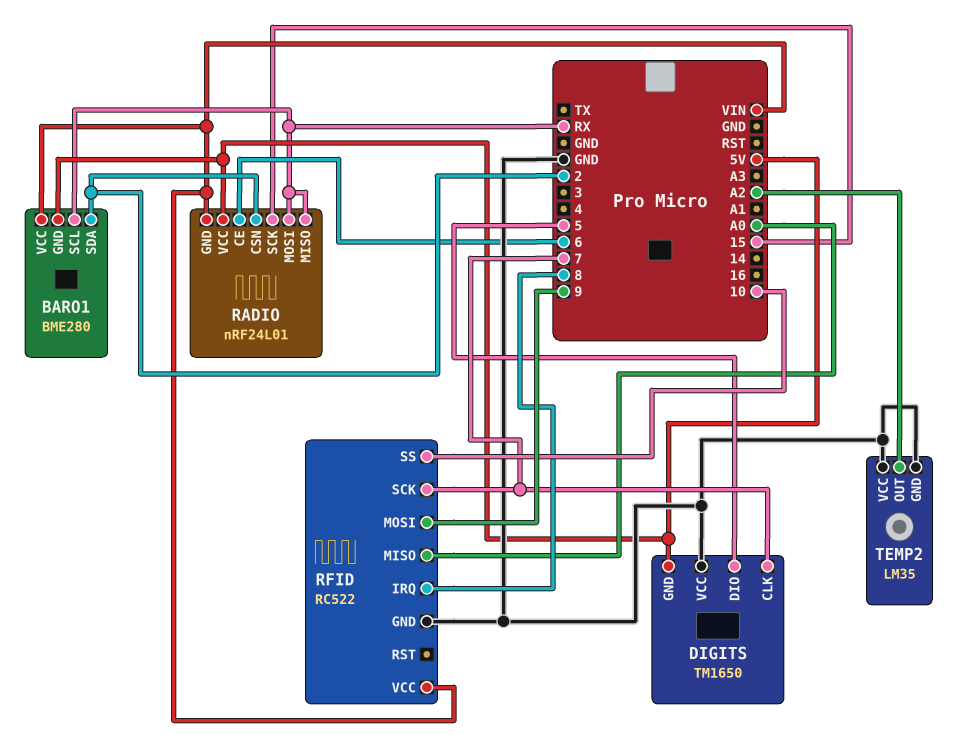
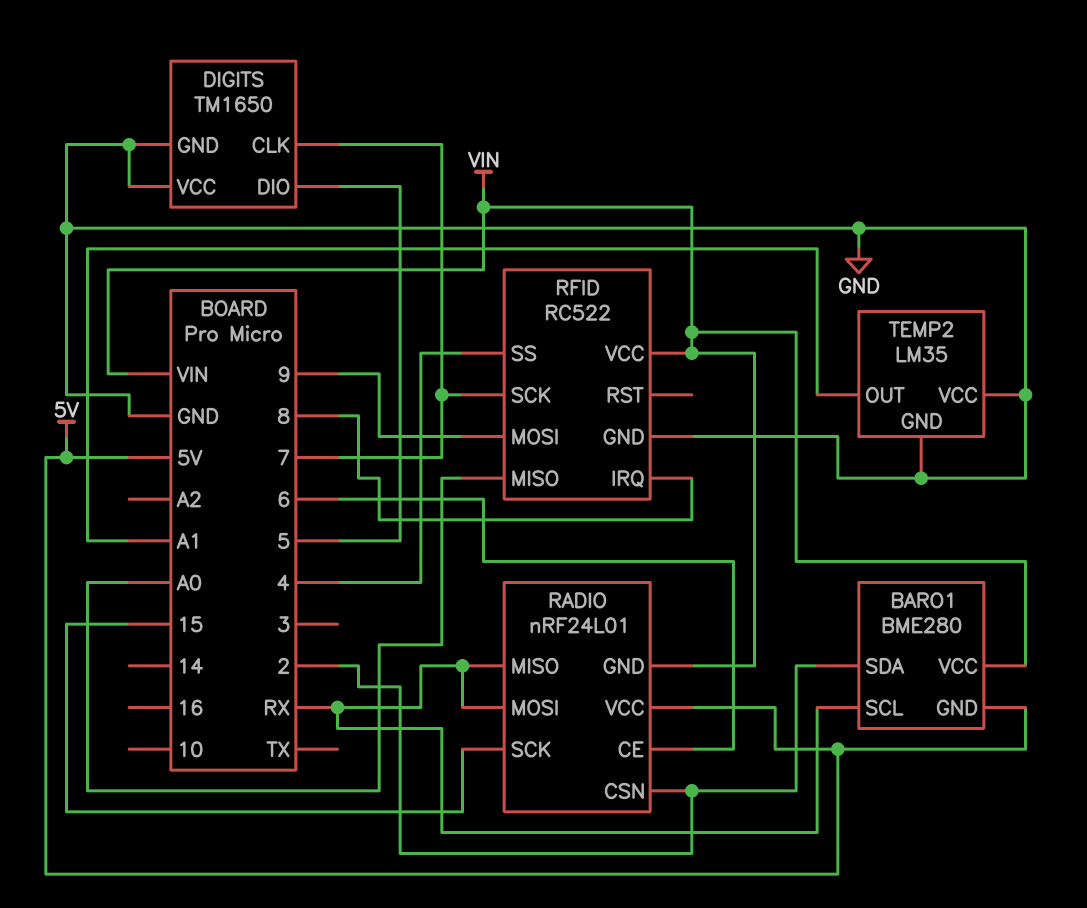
DIGITS pin GND: 5V -> GND
RFID pin SS: 10 -> 4
TEMP2 pin OUT: A2 -> A1

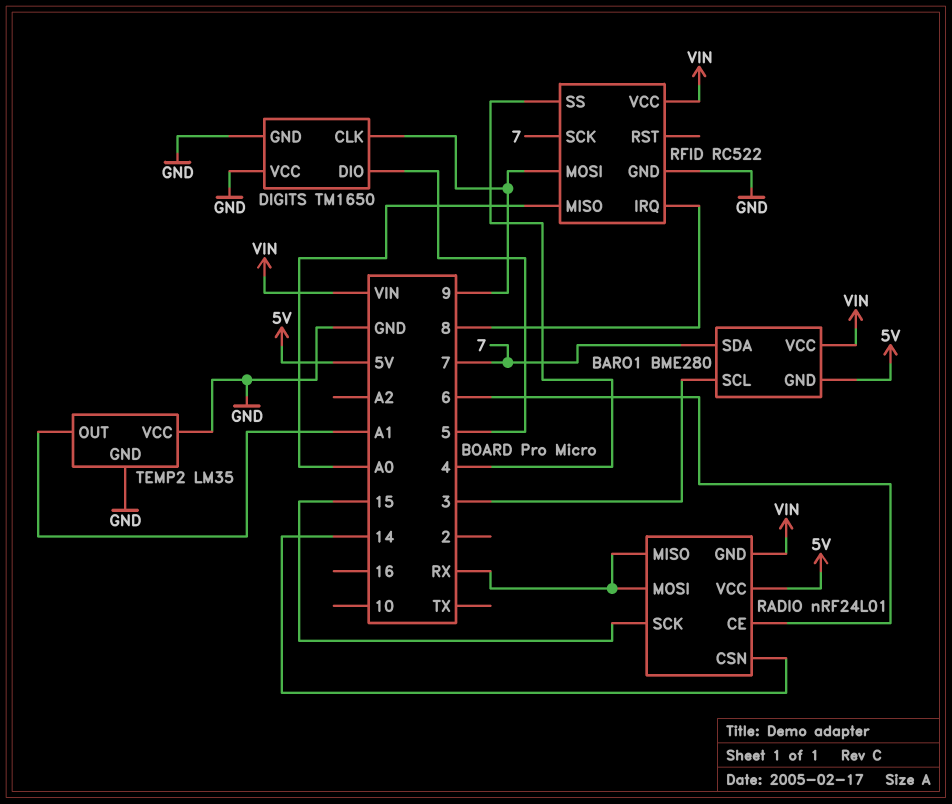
BARO1 pin SCL: RX -> 3
BARO1 pin SDA: 2 -> 7
DIGITS pin CLK: 7 -> 9
RADIO pin CSN: 2 -> 14

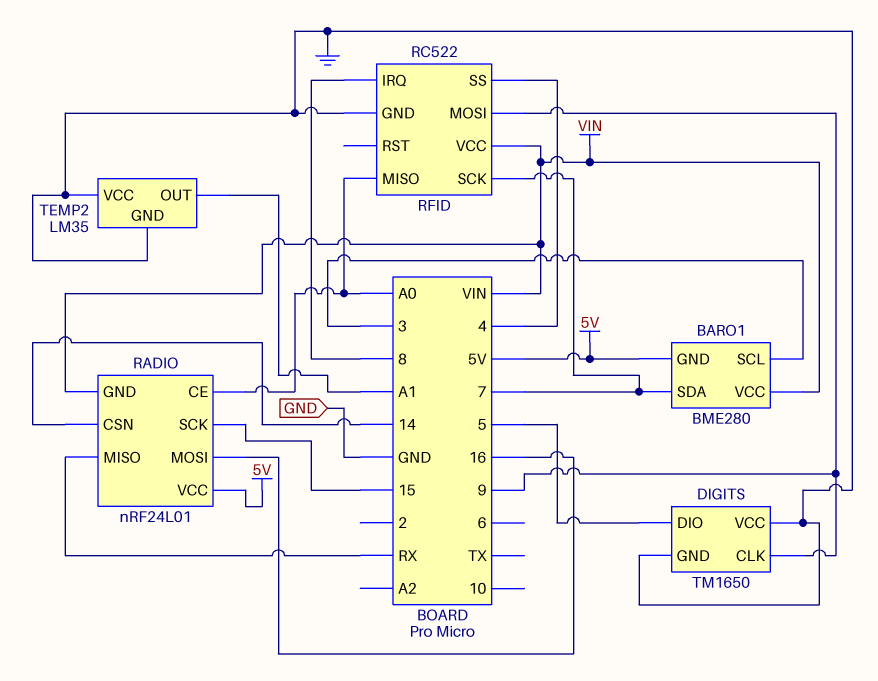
RADIO pin CE: 6 -> A0
RADIO pin MOSI: RX -> 16

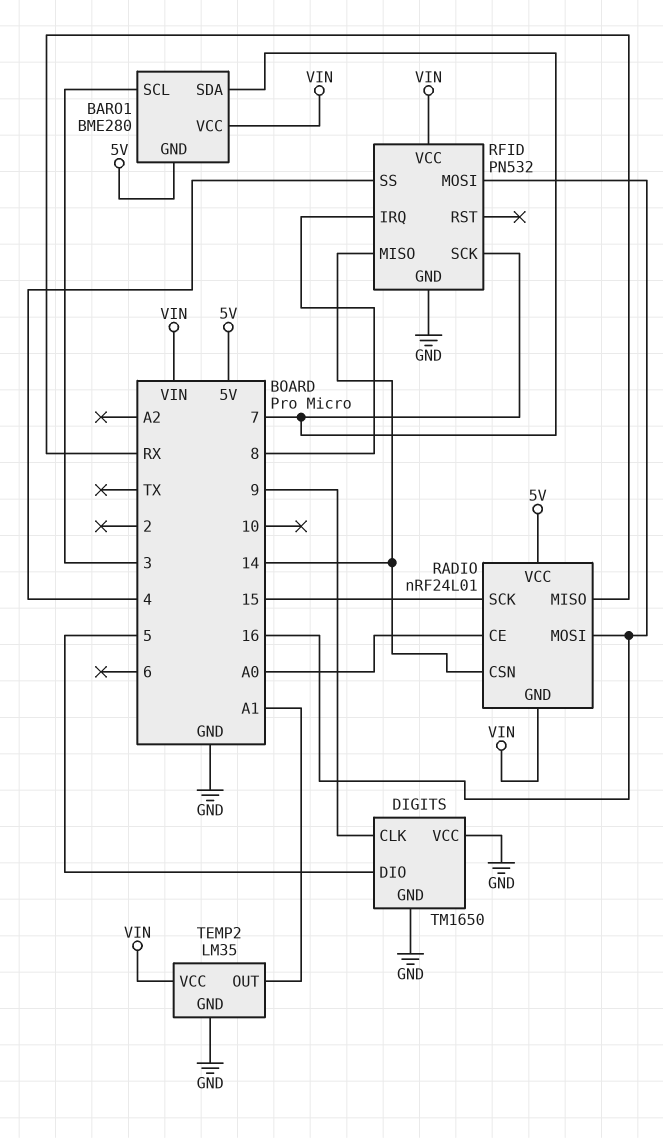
RFID: RC522 -> PN532
RFID pin MISO: A0 -> 14
RFID pin MOSI: 9 -> 16
TEMP2 pin VCC: GND -> VIN

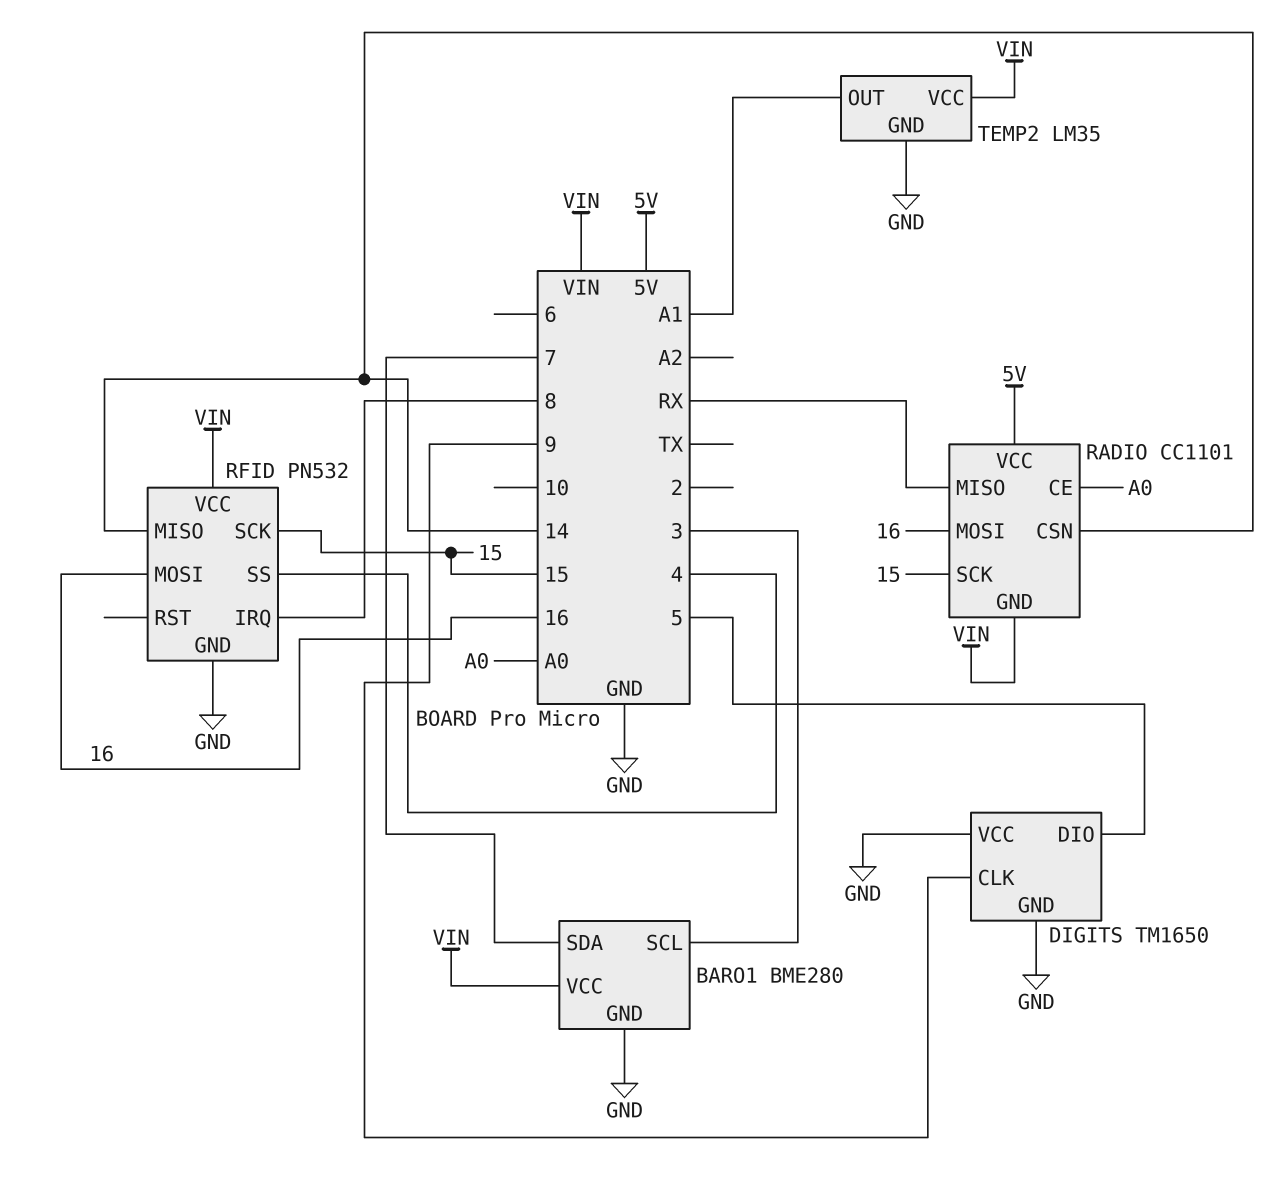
BARO1 pin GND: 5V -> GND
RADIO: nRF24L01 -> CC1101
RFID pin SCK: 7 -> 15

